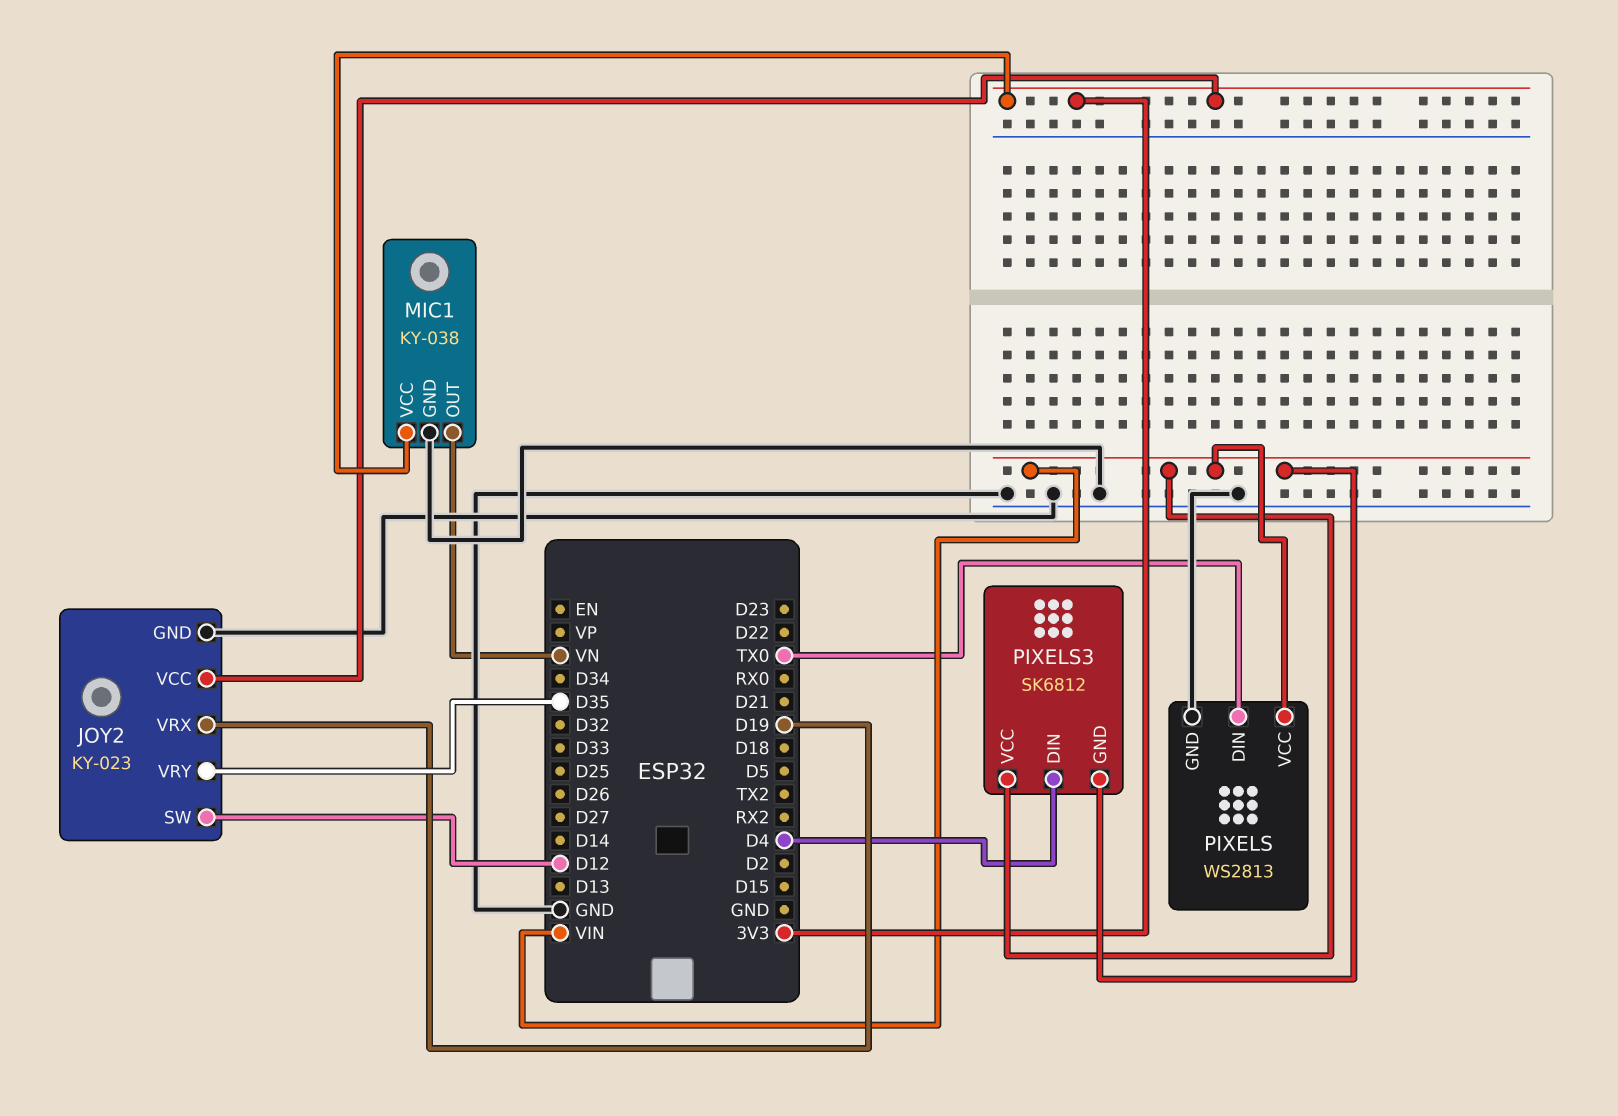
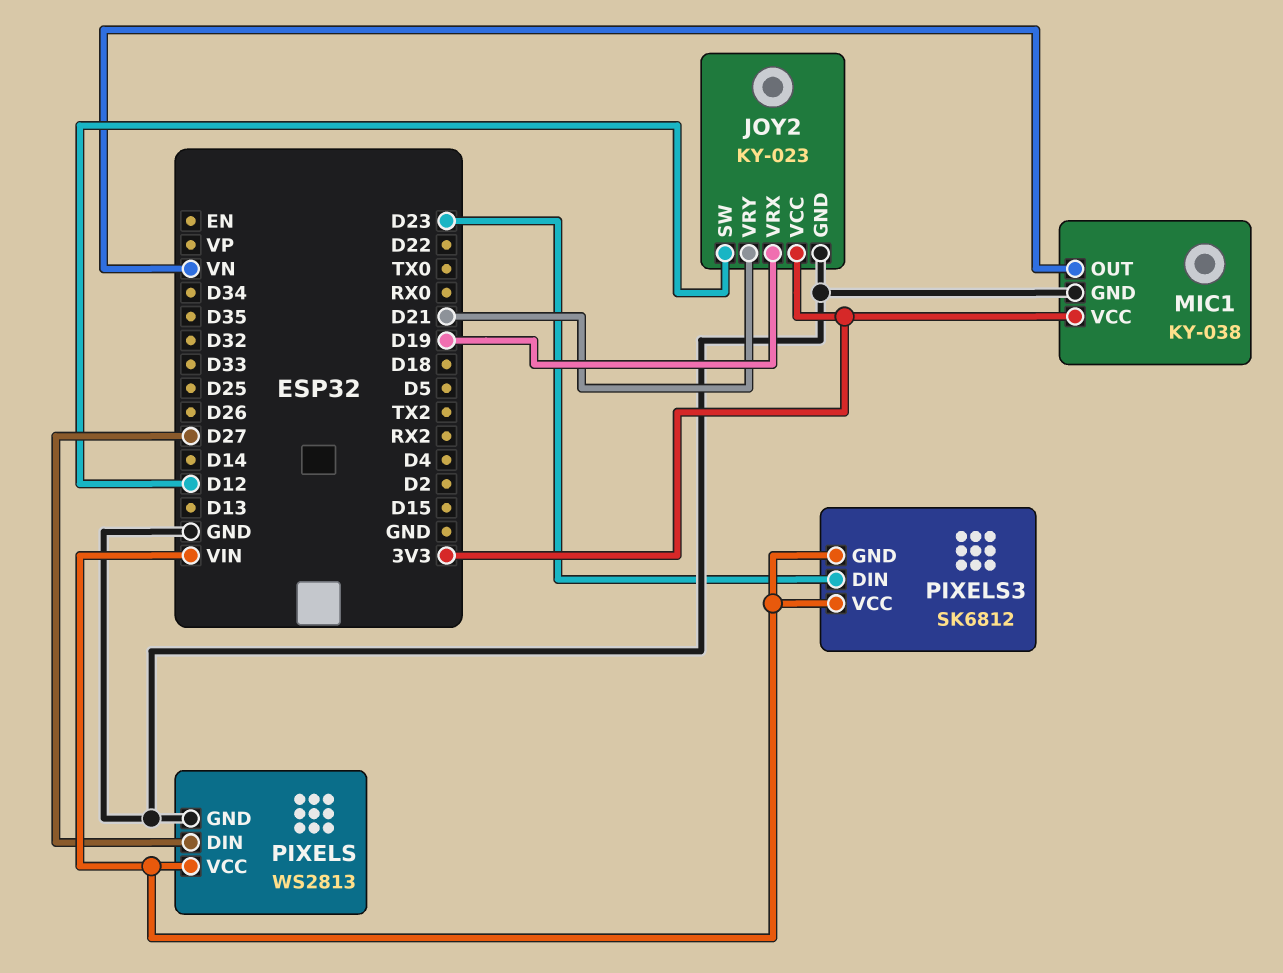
JOY2 pin VRY: D35 -> D21
PIXELS pin DIN: TX0 -> D27
PIXELS3 pin DIN: D4 -> D23

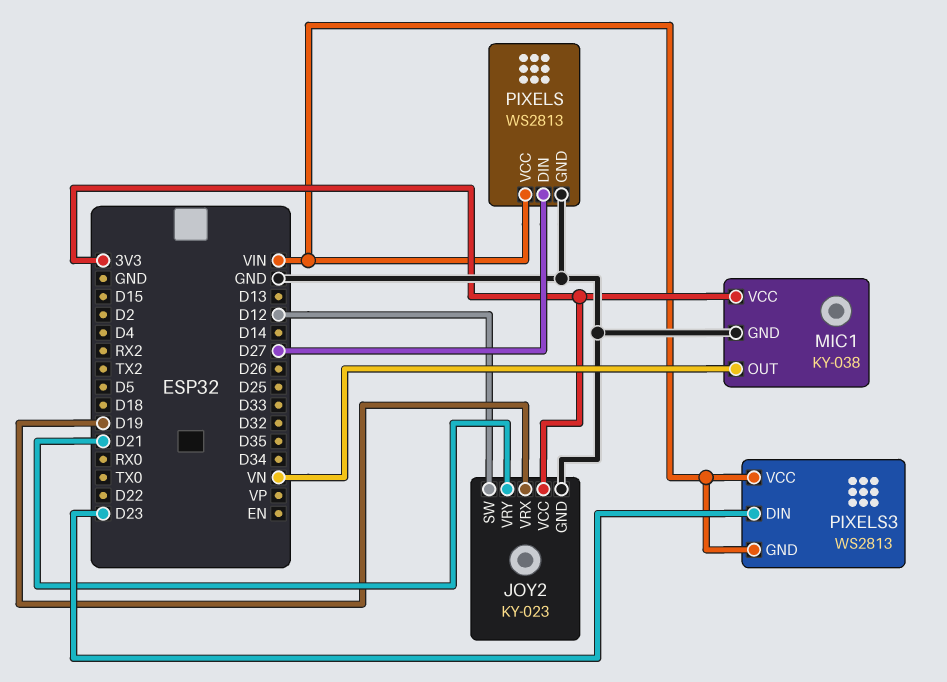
PIXELS3: SK6812 -> WS2813

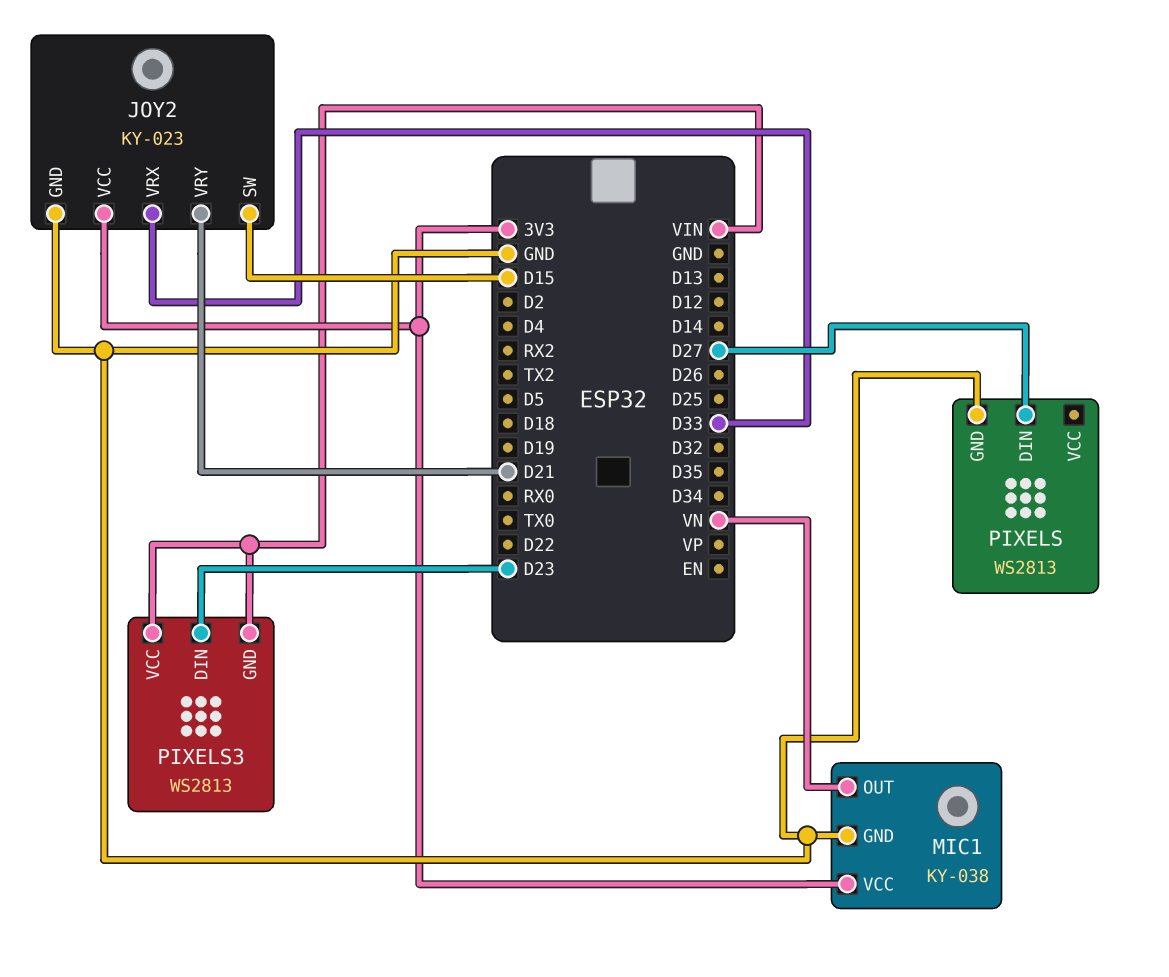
JOY2 pin SW: D12 -> D15
JOY2 pin VRX: D19 -> D33
PIXELS pin VCC: VIN -> none

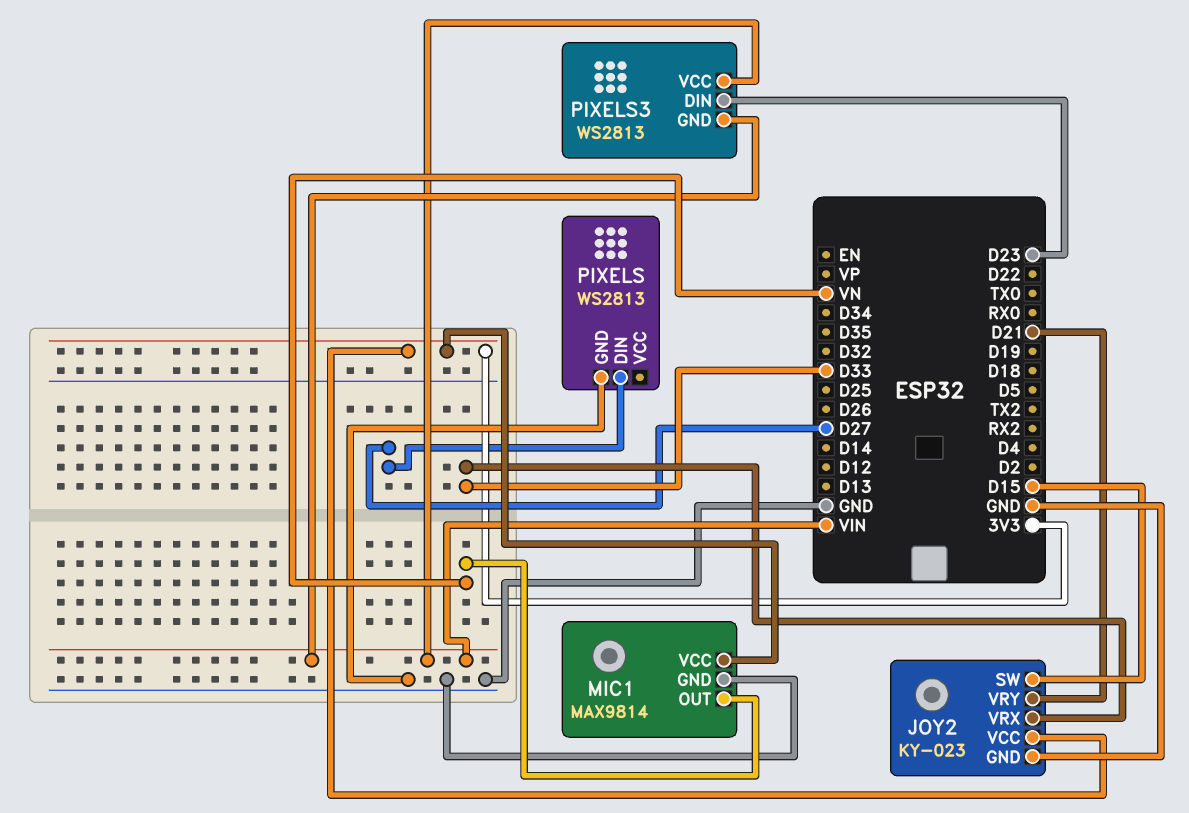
MIC1: KY-038 -> MAX9814

